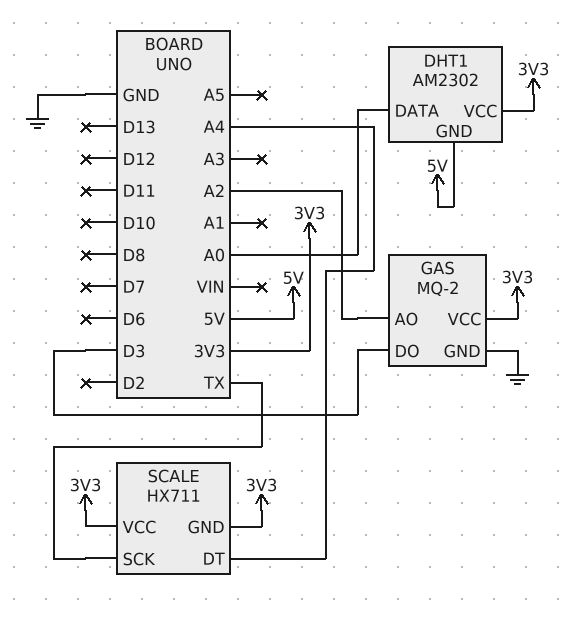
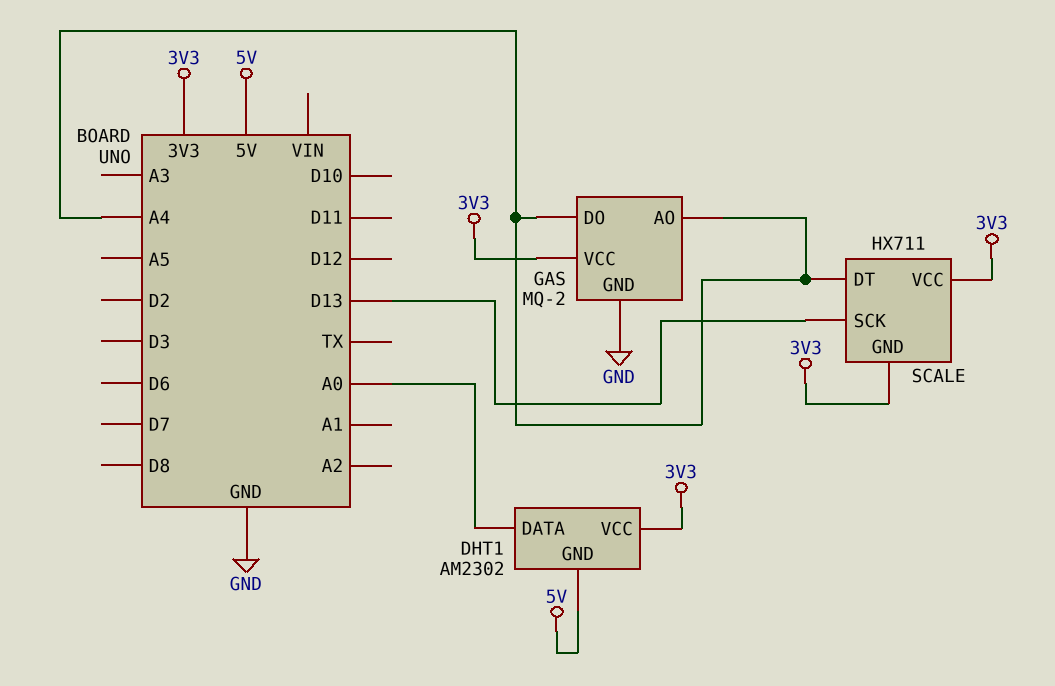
GAS pin AO: A2 -> A4
GAS pin DO: D3 -> A4
SCALE pin SCK: TX -> D13

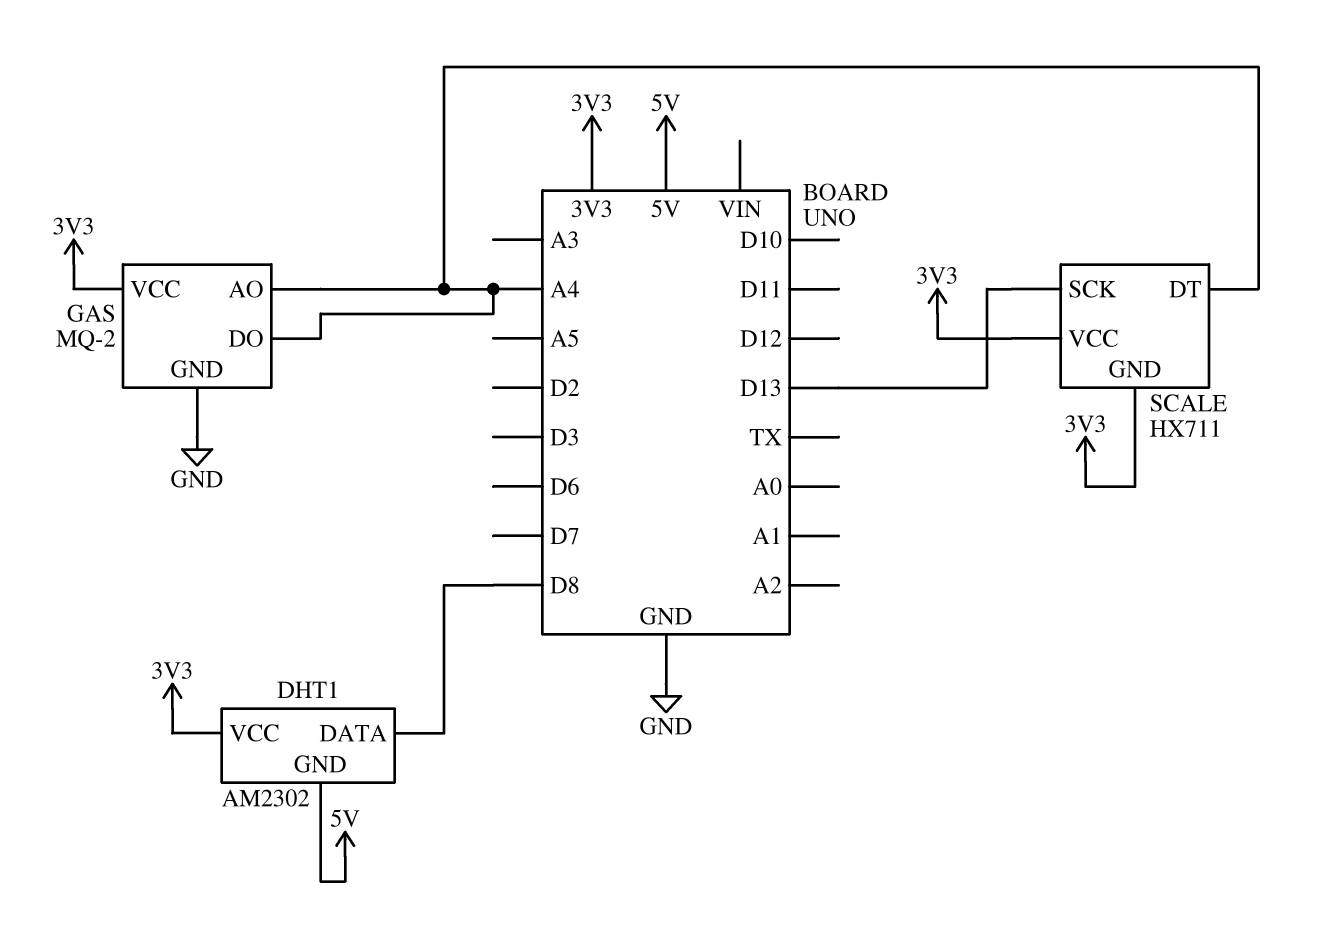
DHT1 pin DATA: A0 -> D8

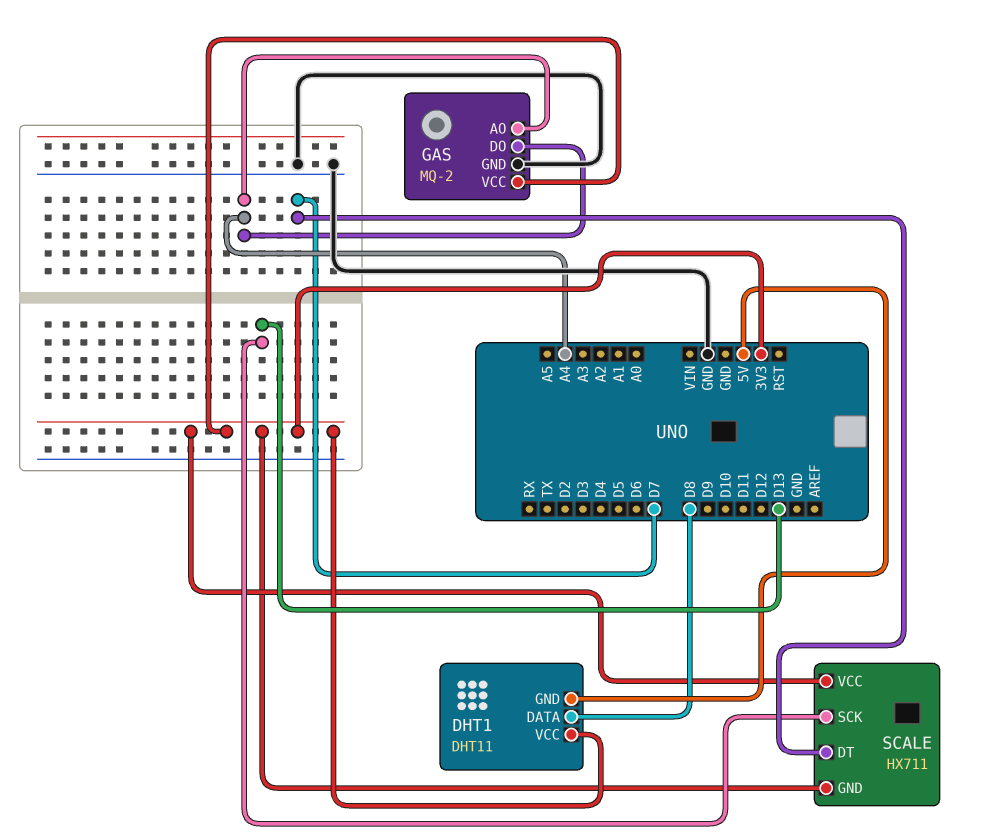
DHT1: AM2302 -> DHT11
SCALE pin DT: A4 -> D7

